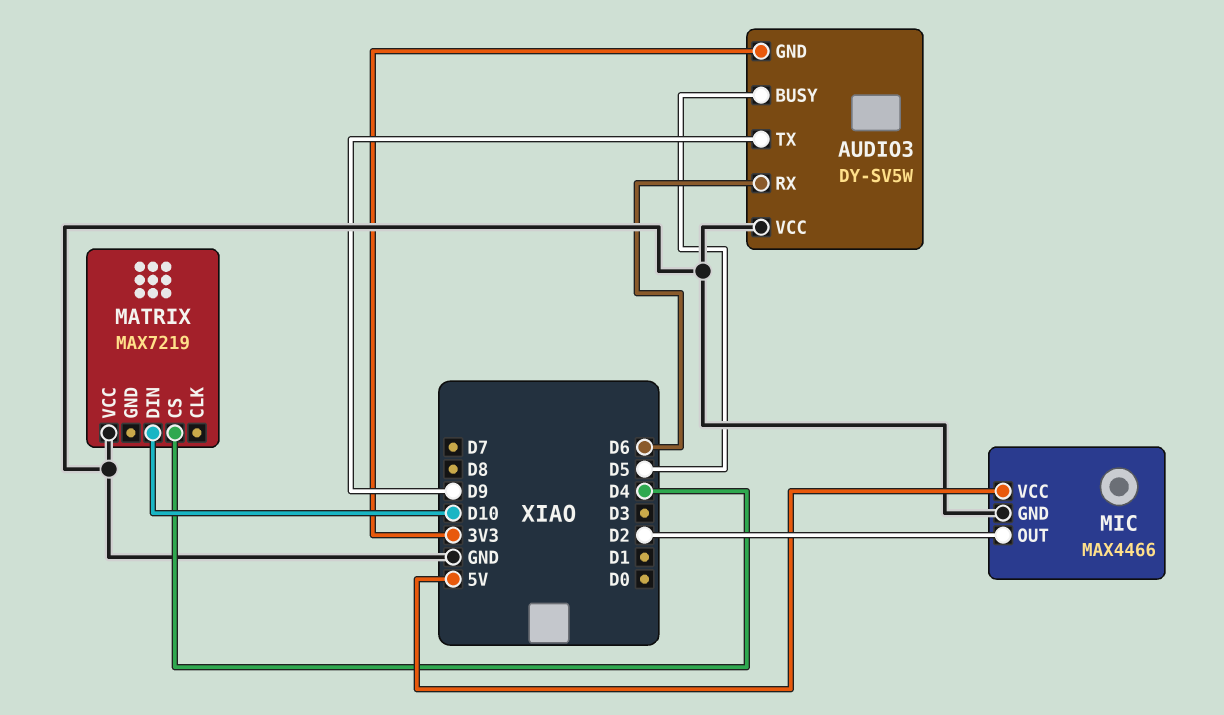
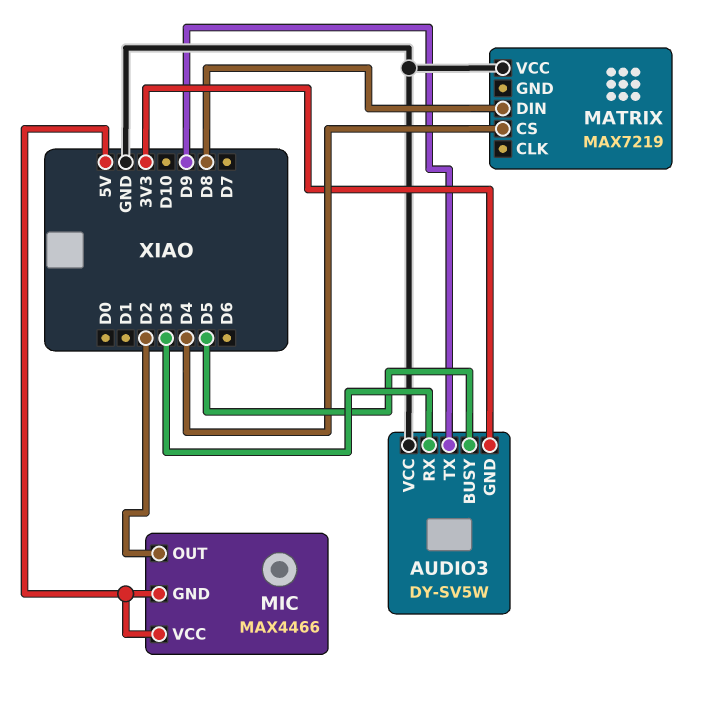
AUDIO3 pin RX: D6 -> D3
MATRIX pin DIN: D10 -> D8
MIC pin GND: GND -> 5V

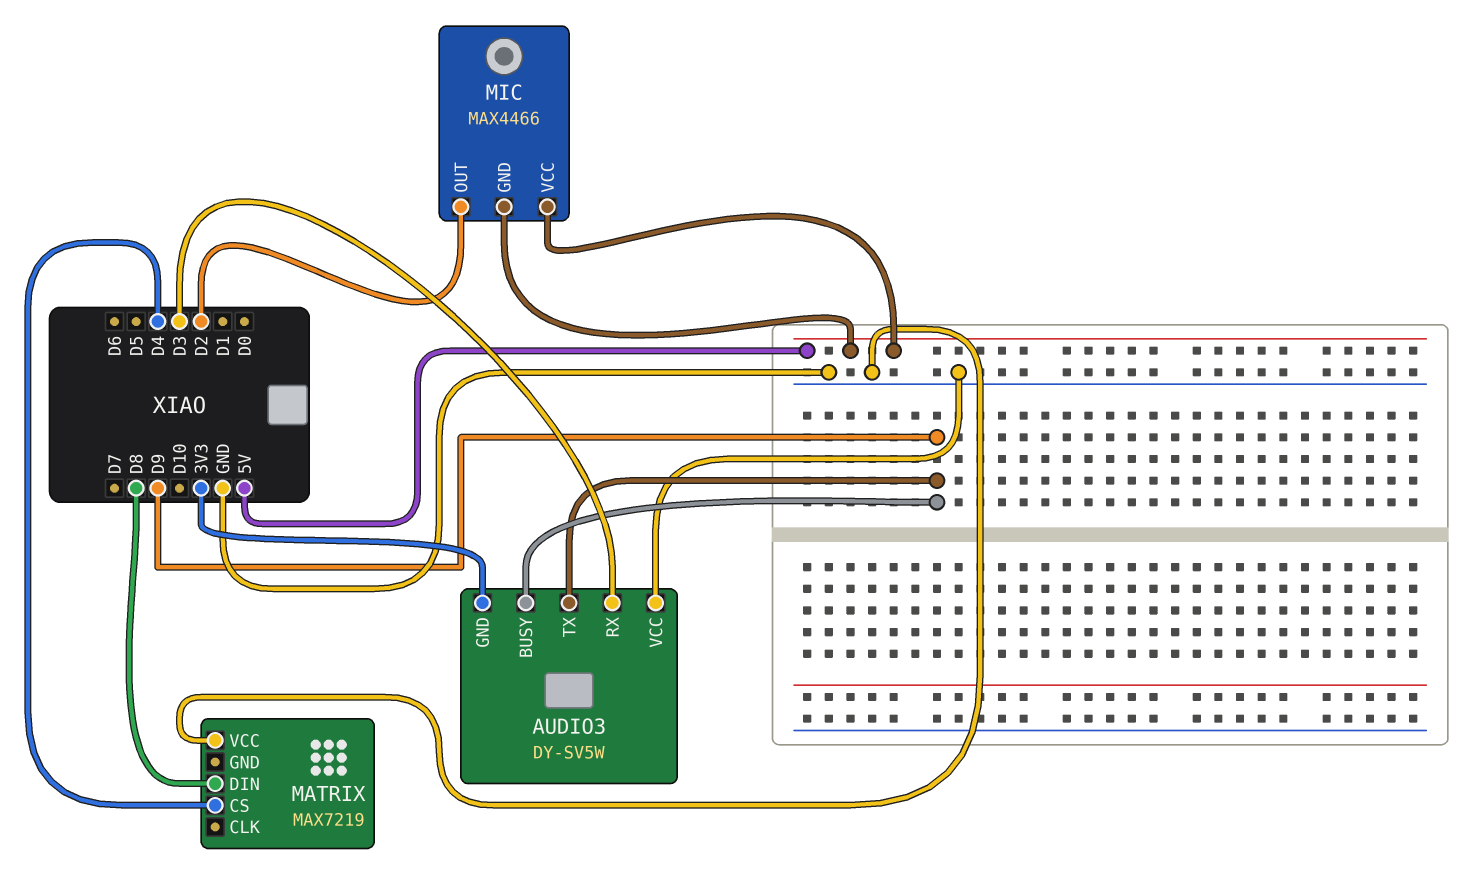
AUDIO3 pin BUSY: D5 -> D9

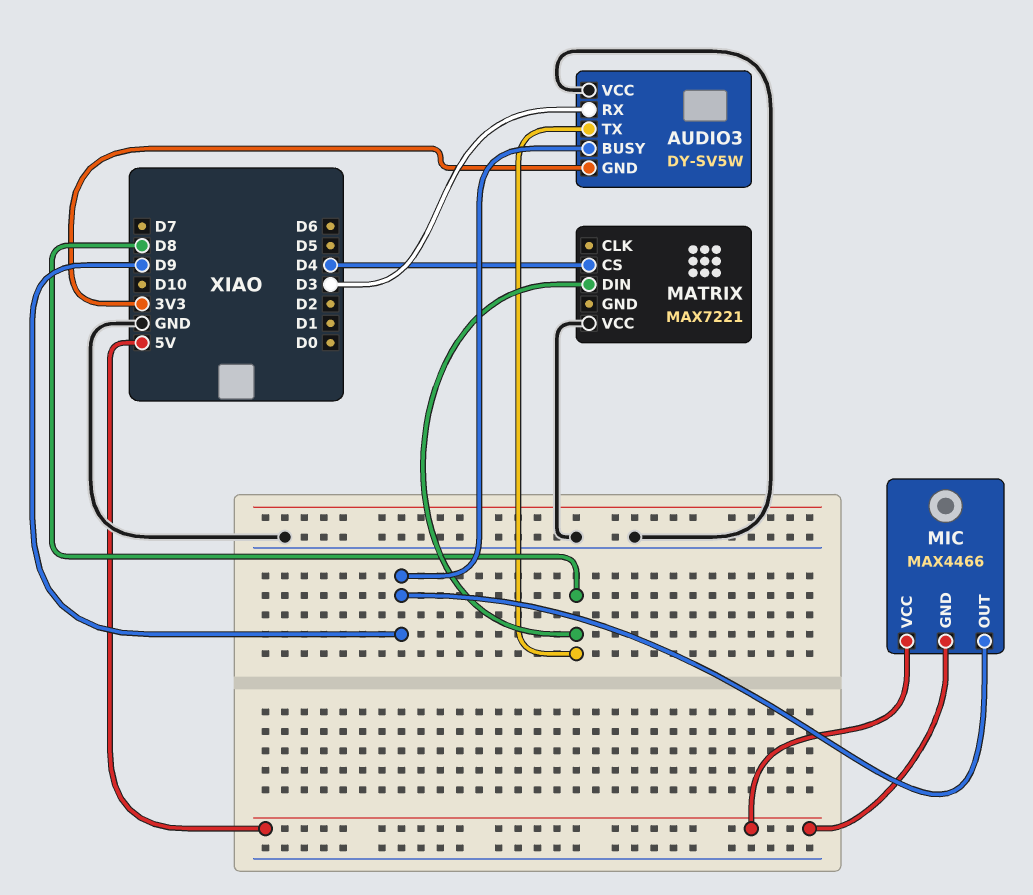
AUDIO3 pin TX: D9 -> D8
MATRIX: MAX7219 -> MAX7221
MIC pin OUT: D2 -> D9

